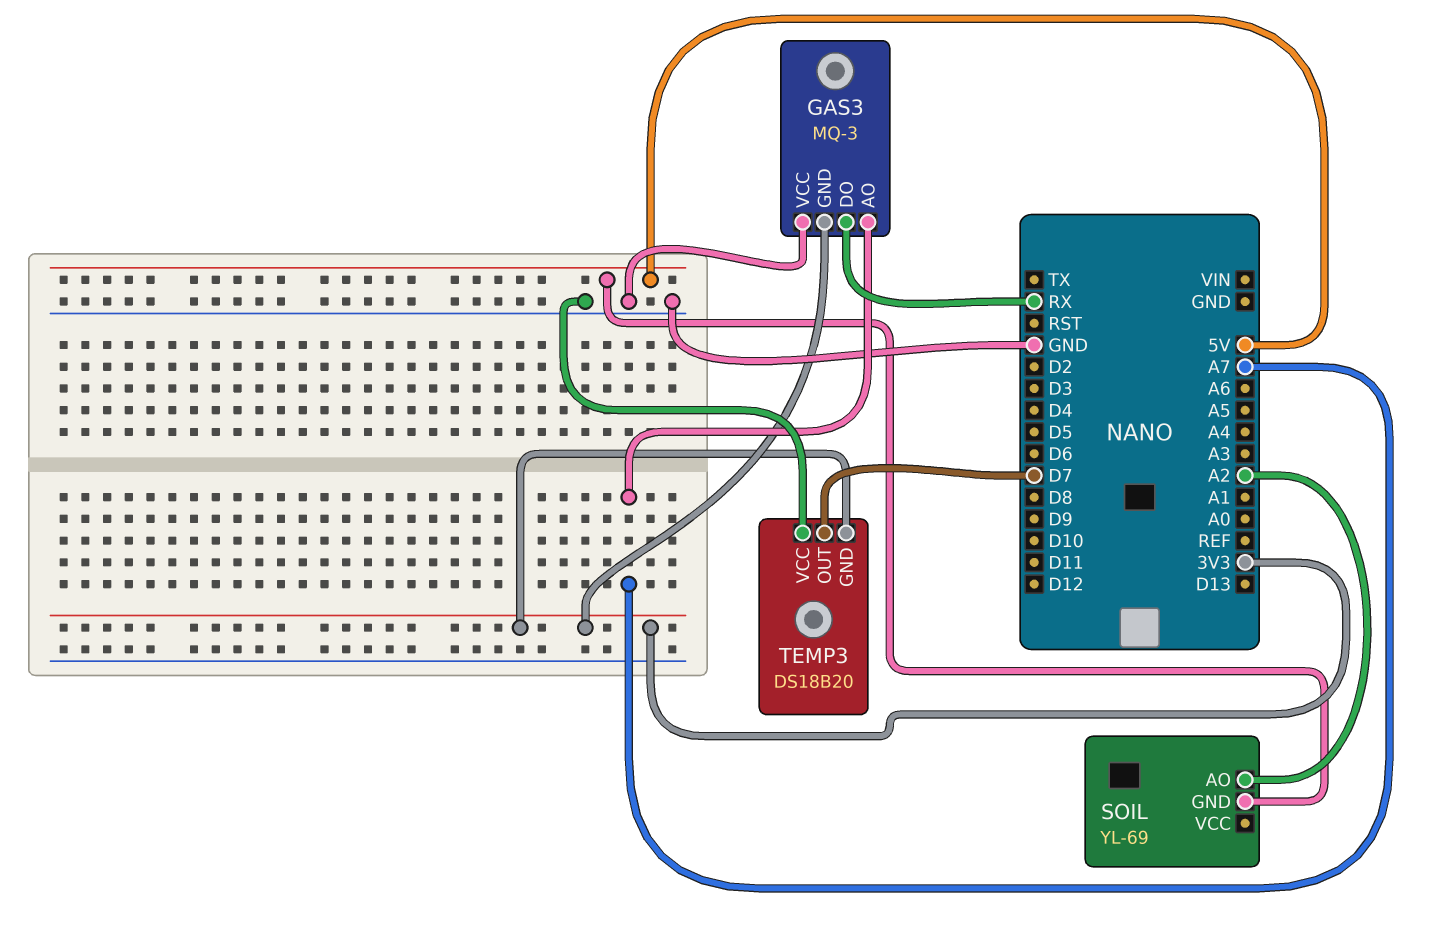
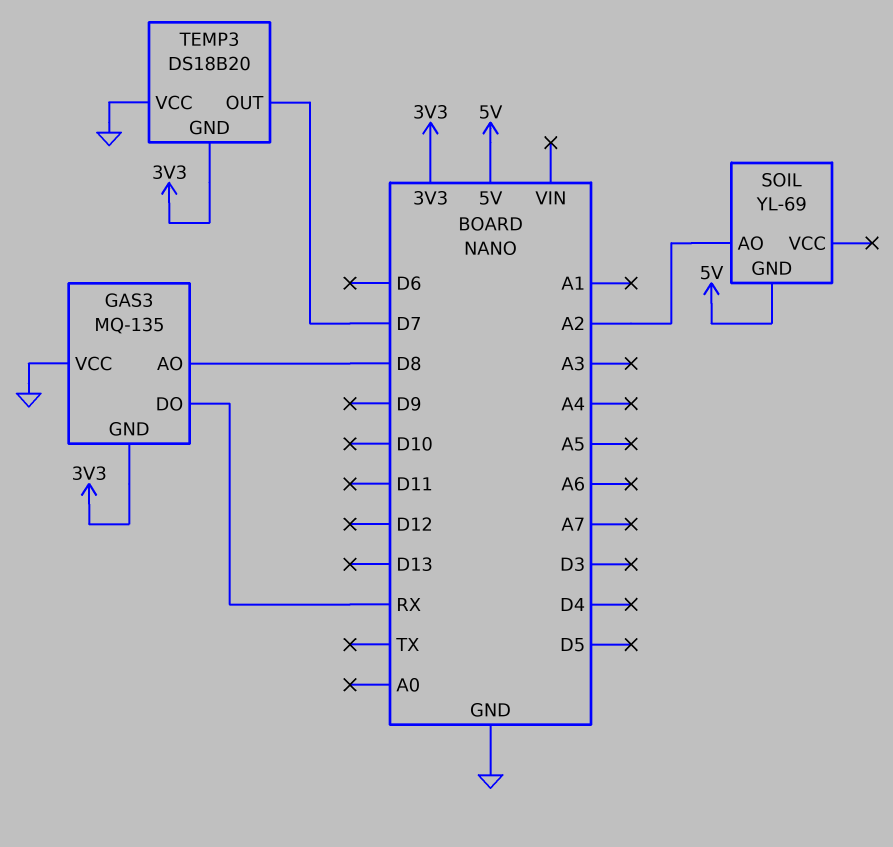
GAS3: MQ-3 -> MQ-135
GAS3 pin AO: A7 -> D8

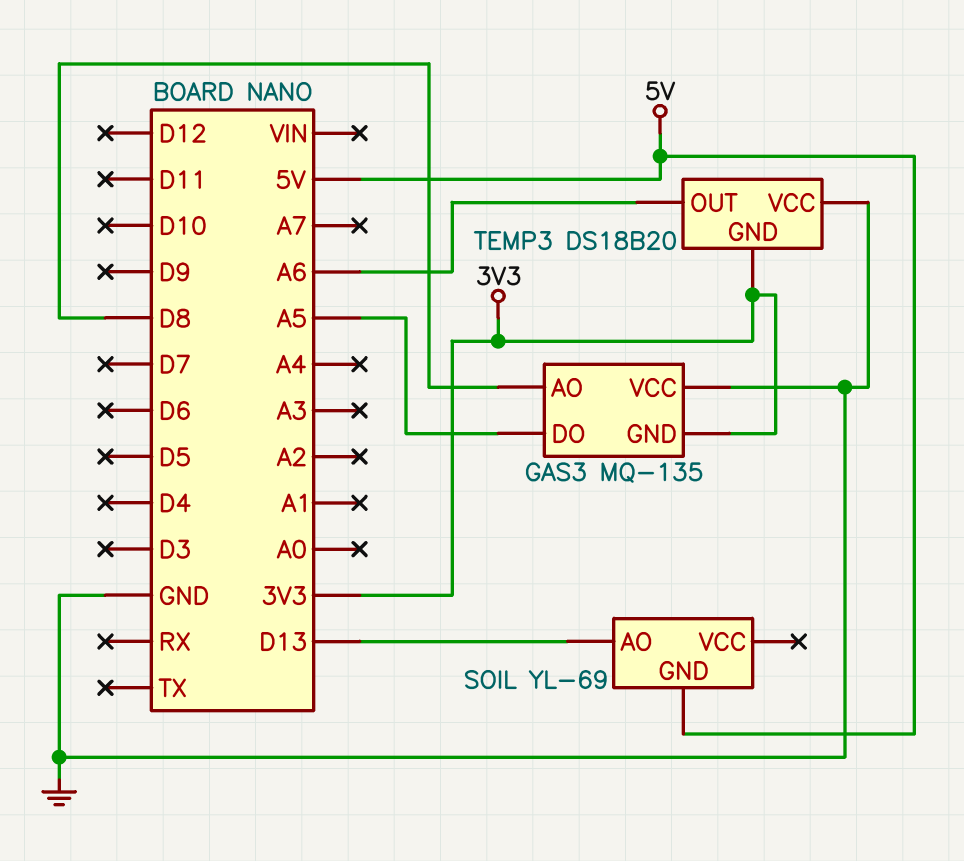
GAS3 pin DO: RX -> A5
SOIL pin AO: A2 -> D13
TEMP3 pin OUT: D7 -> A6

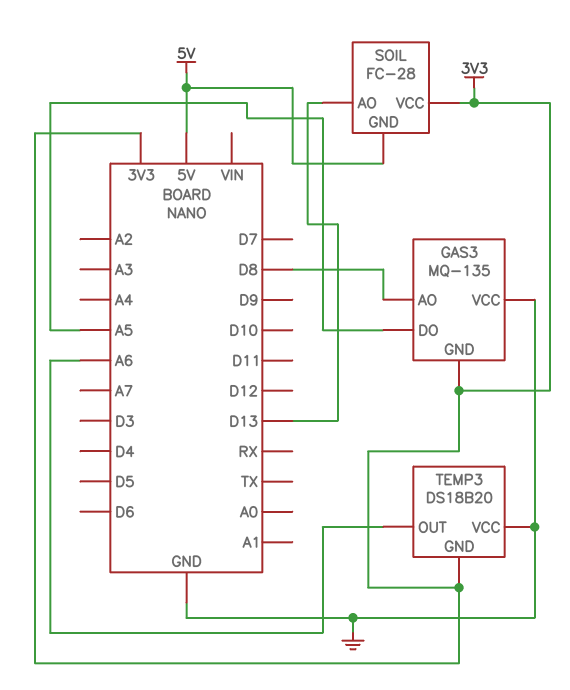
SOIL: YL-69 -> FC-28
SOIL pin VCC: none -> 3V3

